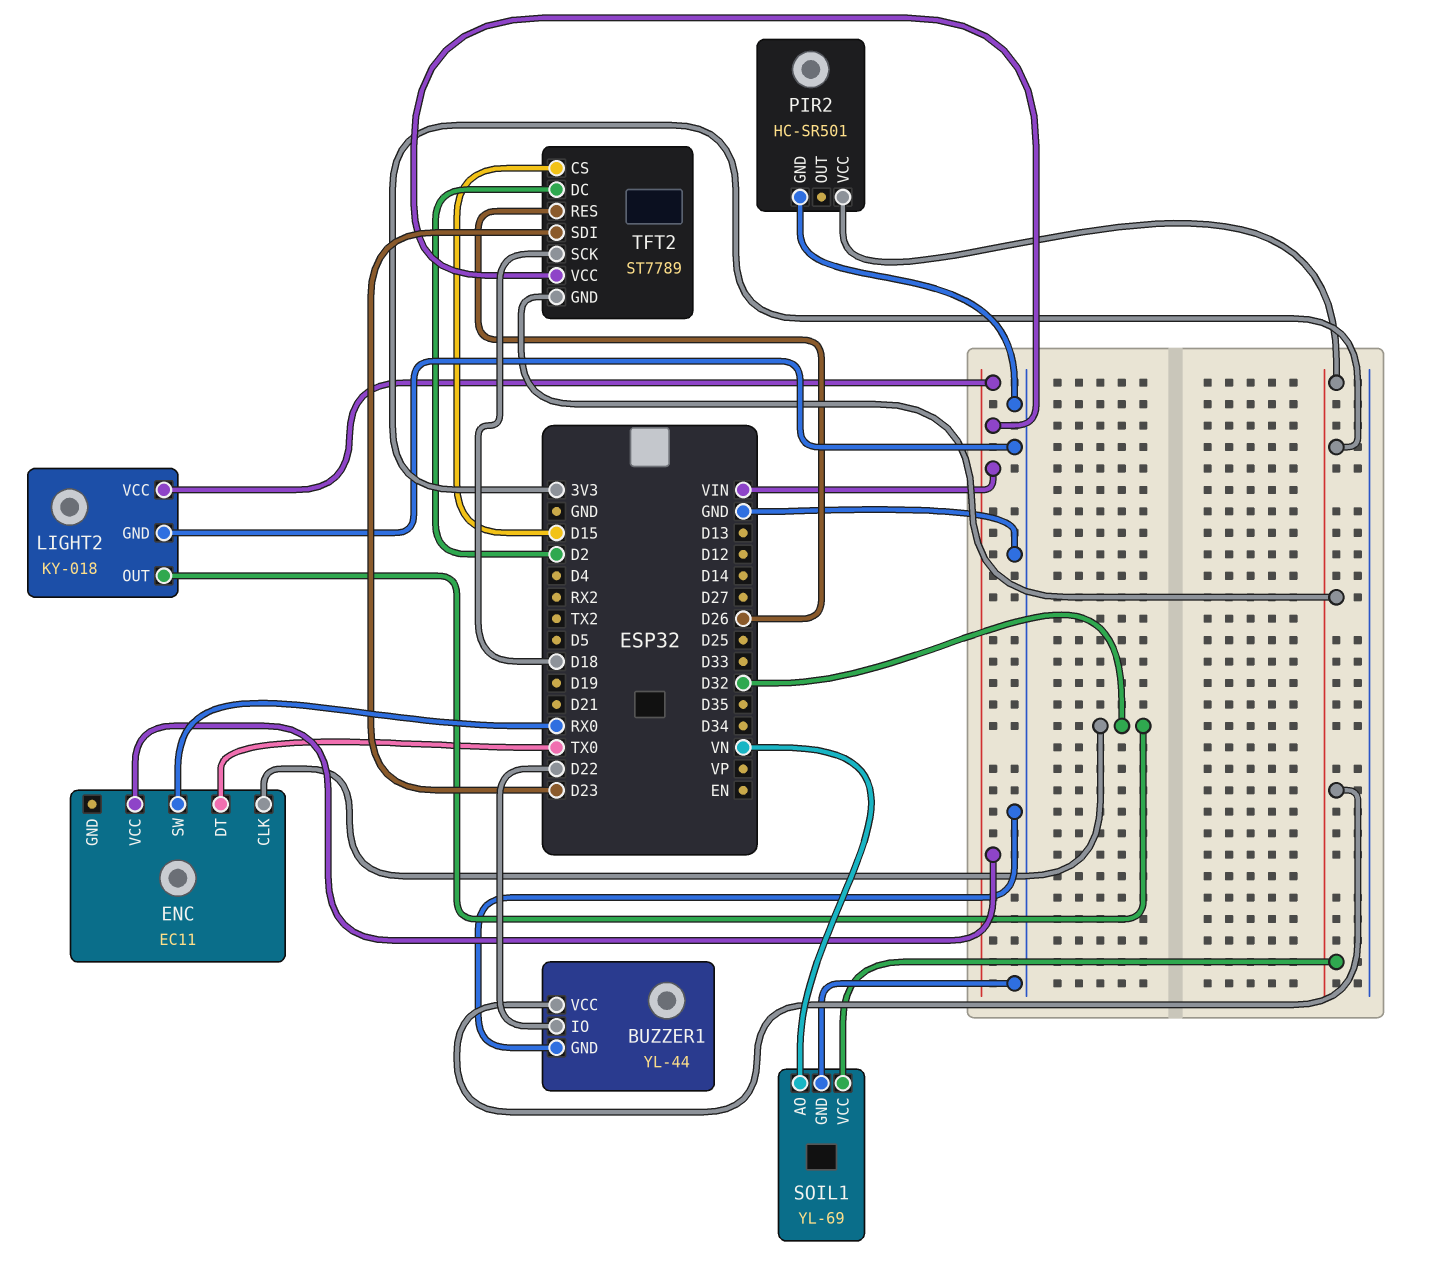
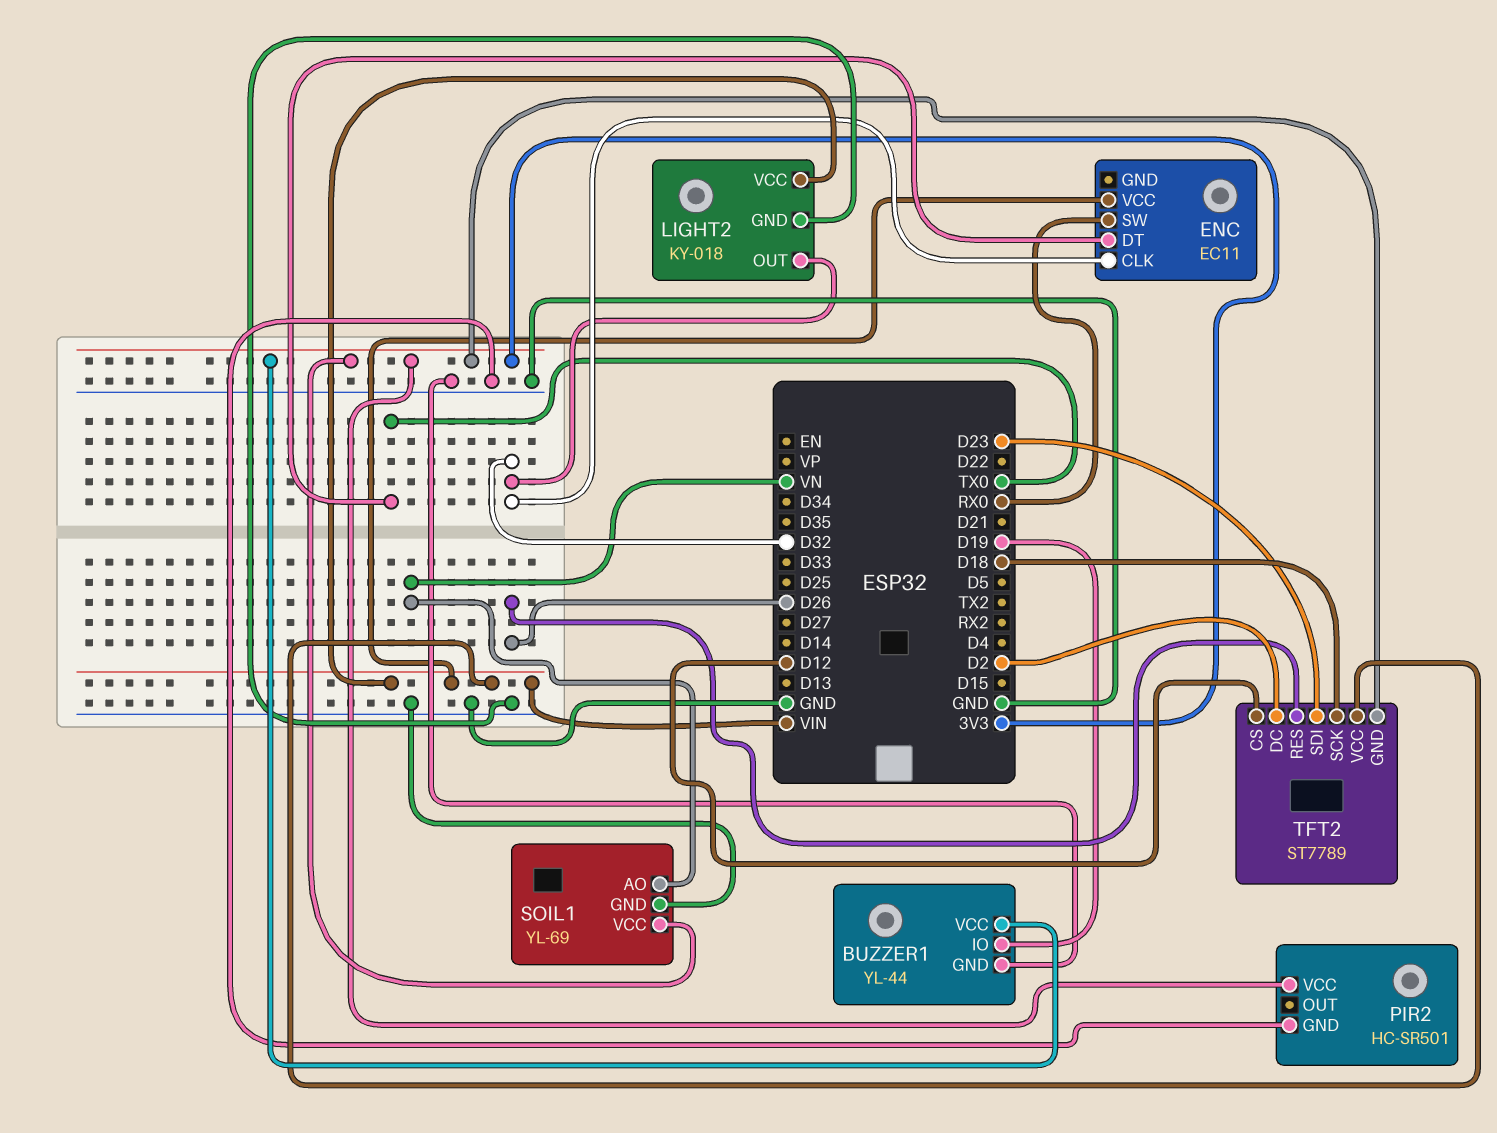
BUZZER1 pin IO: D22 -> D19
TFT2 pin CS: D15 -> D12

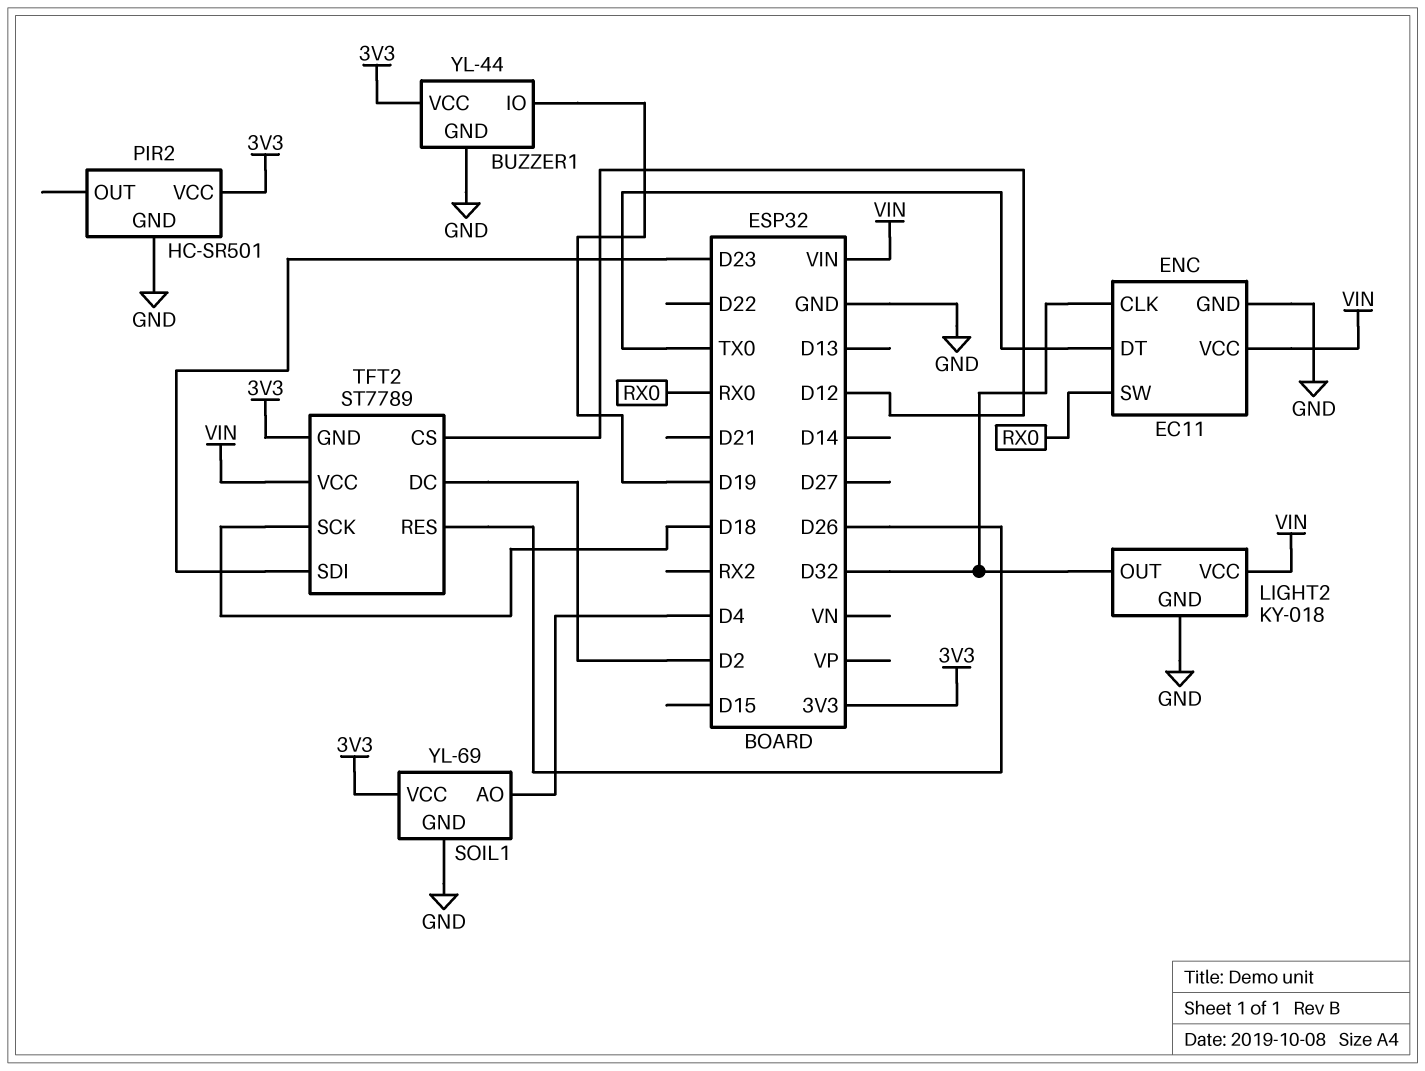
ENC pin GND: none -> GND
SOIL1 pin AO: VN -> D4

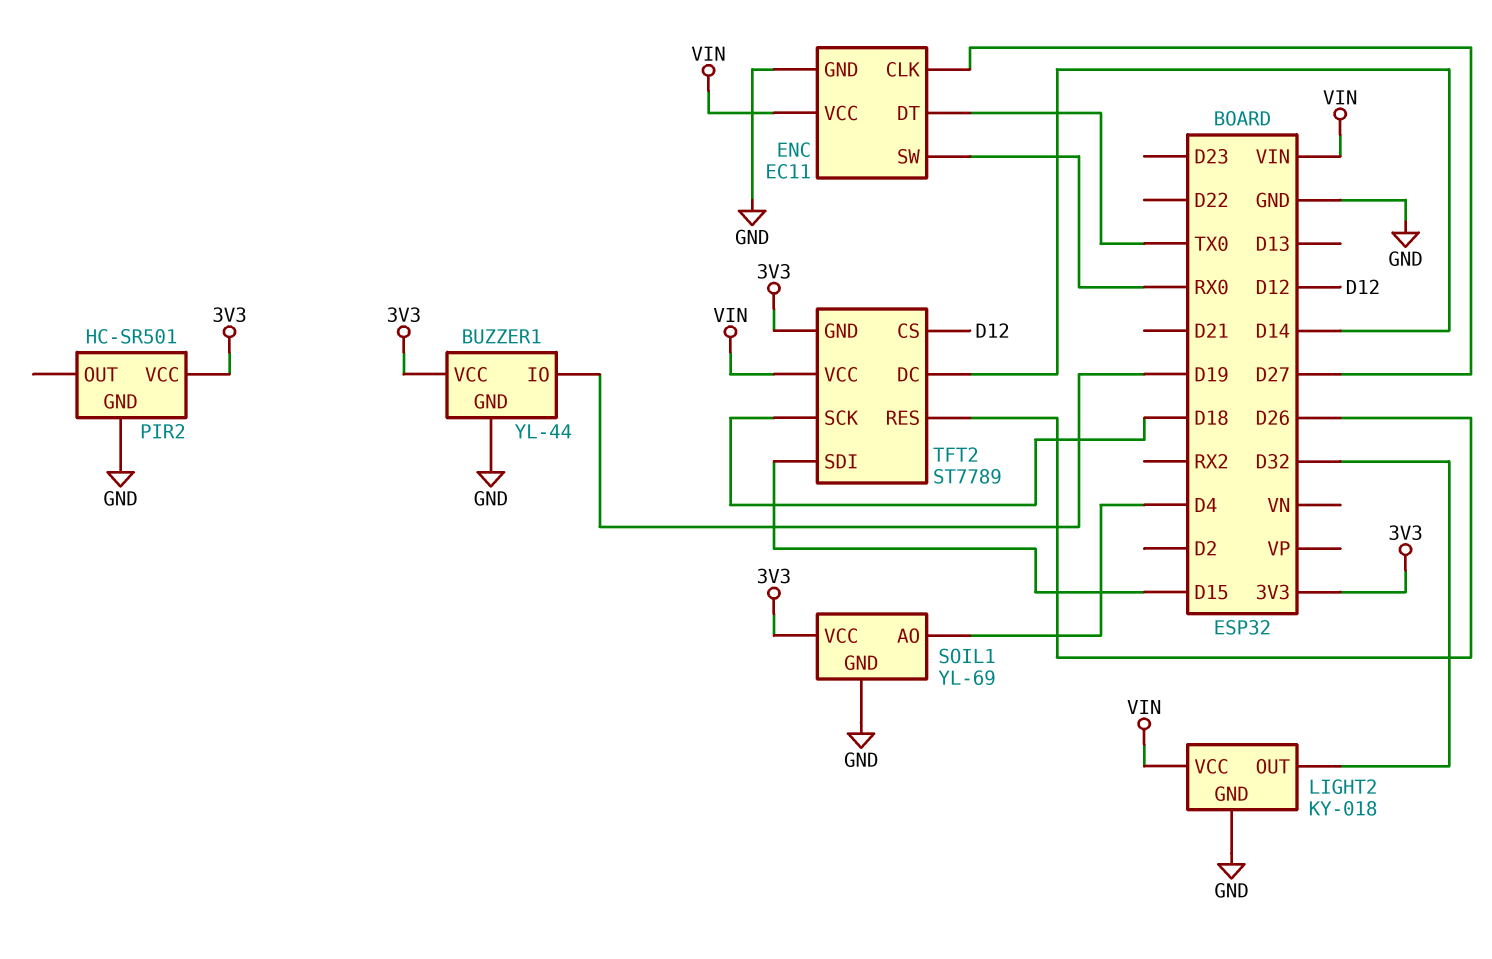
ENC pin CLK: D32 -> D27
TFT2 pin DC: D2 -> D14
TFT2 pin SDI: D23 -> D15

